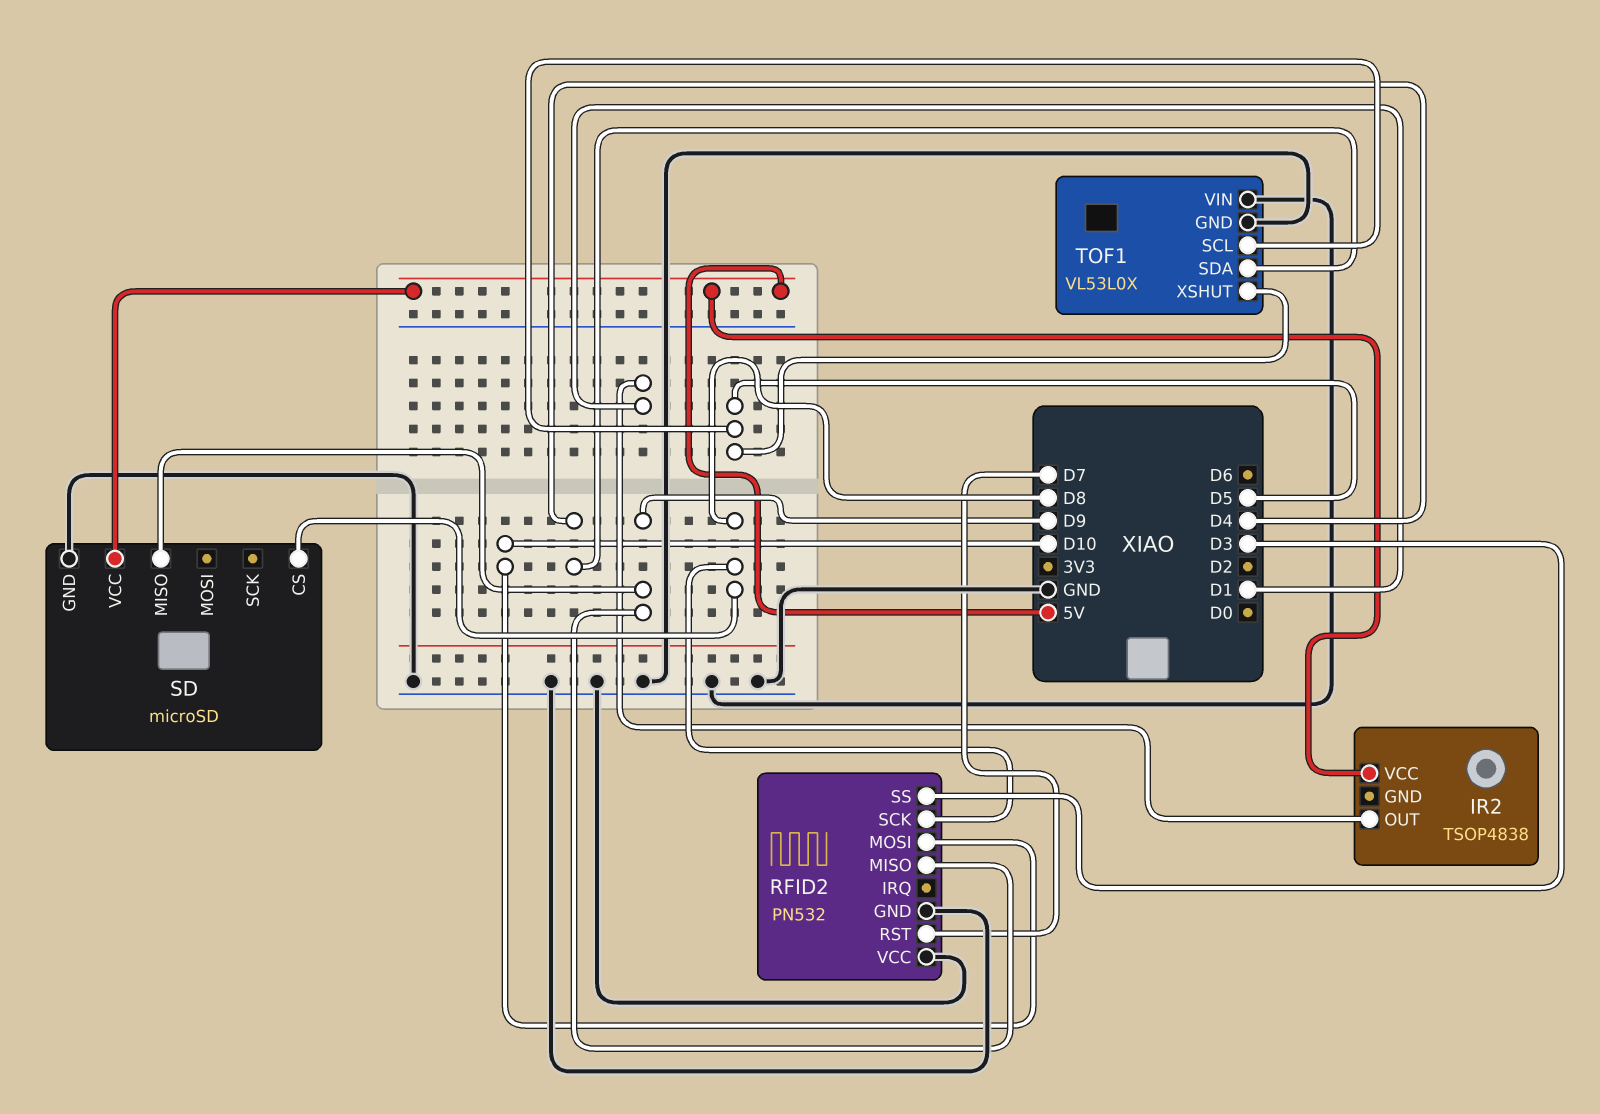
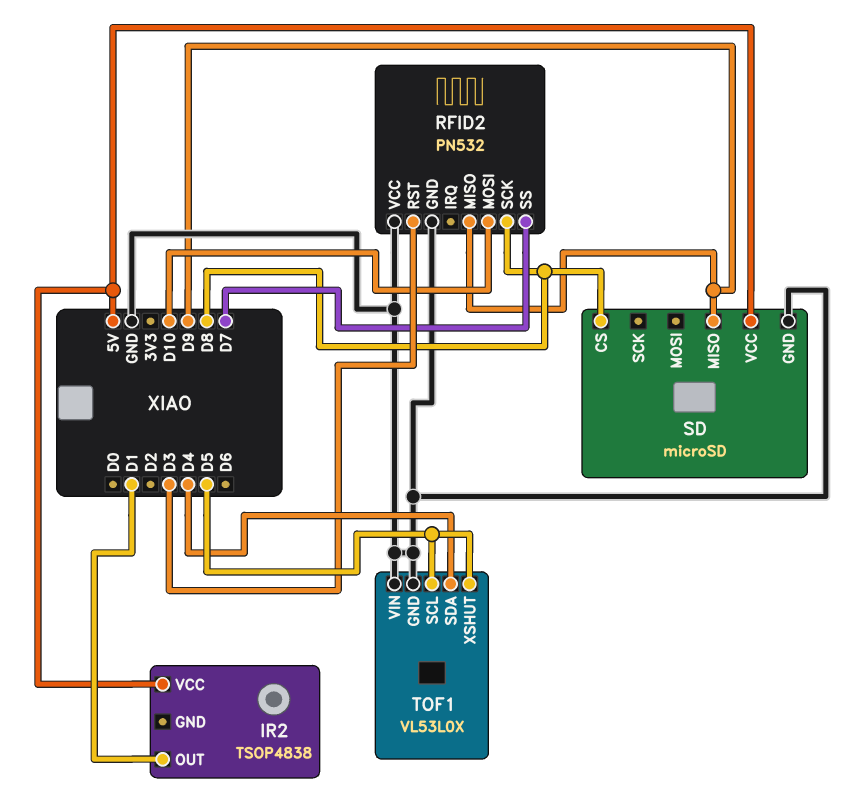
RFID2 pin RST: D7 -> D3
RFID2 pin SS: D3 -> D7

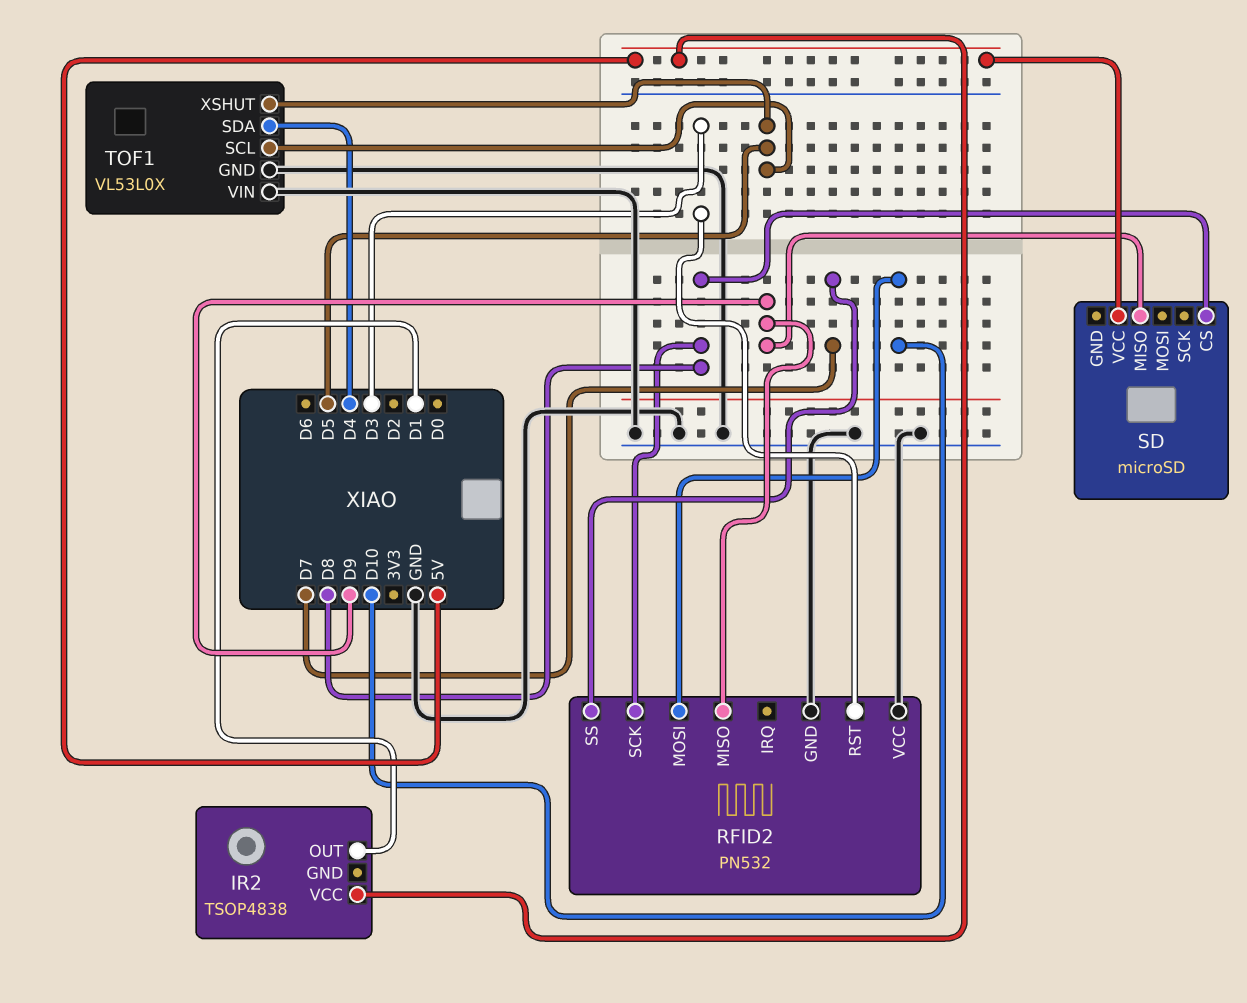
SD pin GND: GND -> none

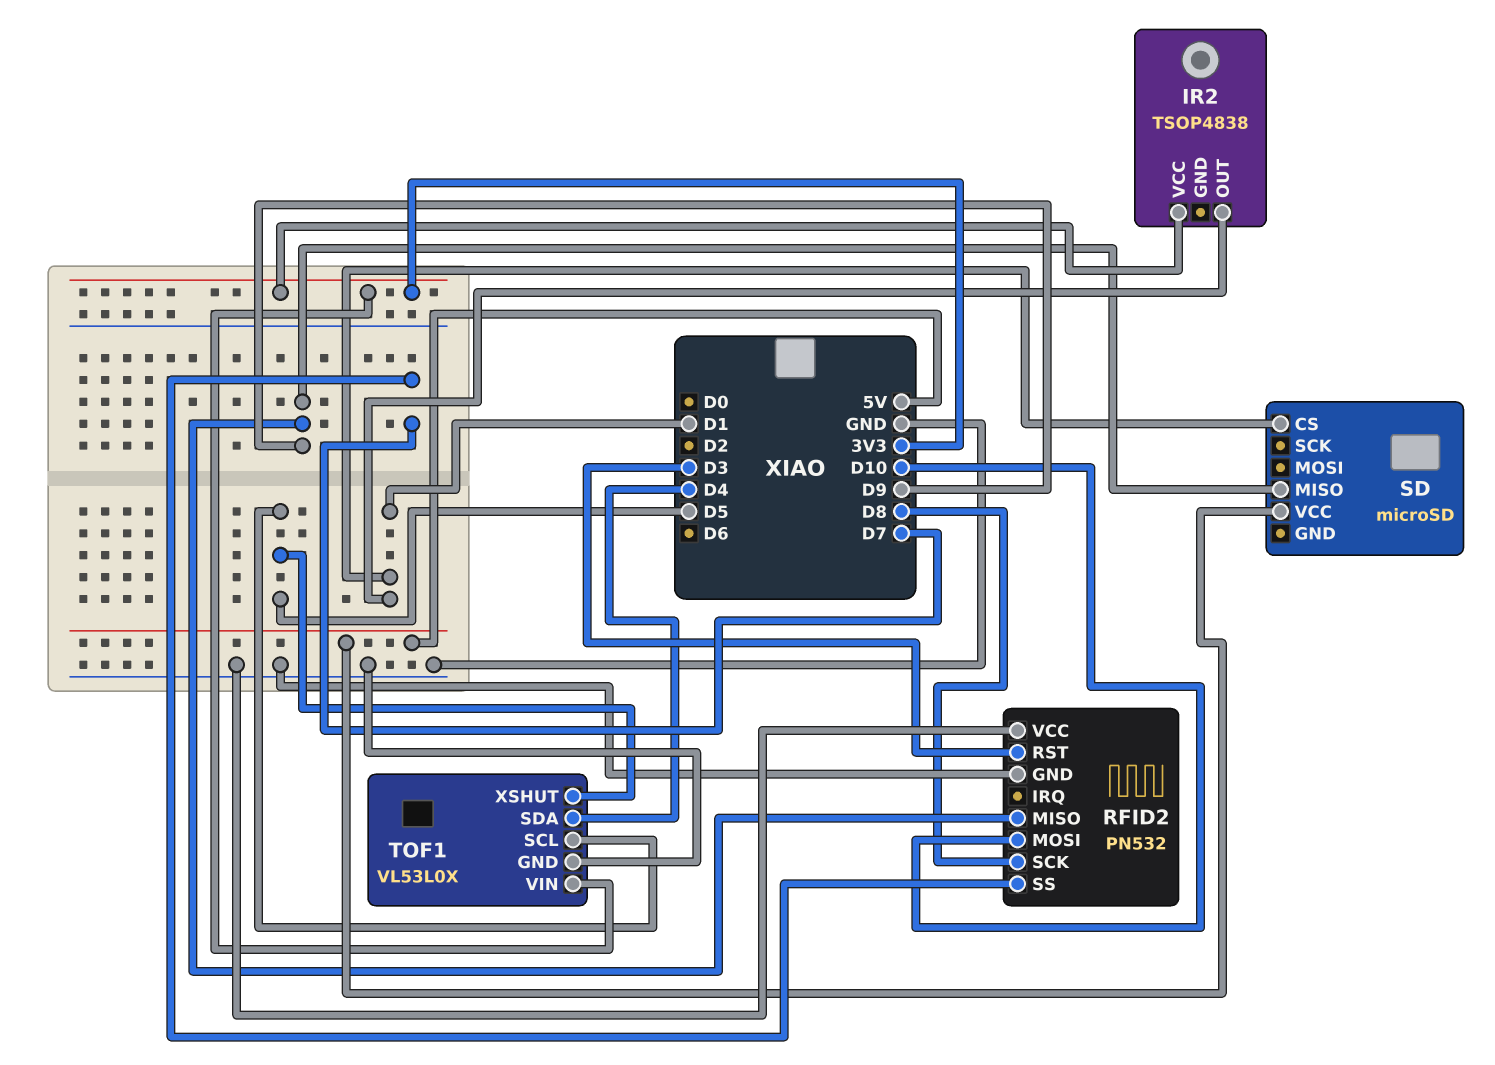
IR2 pin VCC: 5V -> 3V3
SD pin CS: D8 -> D1
TOF1 pin VIN: GND -> 3V3

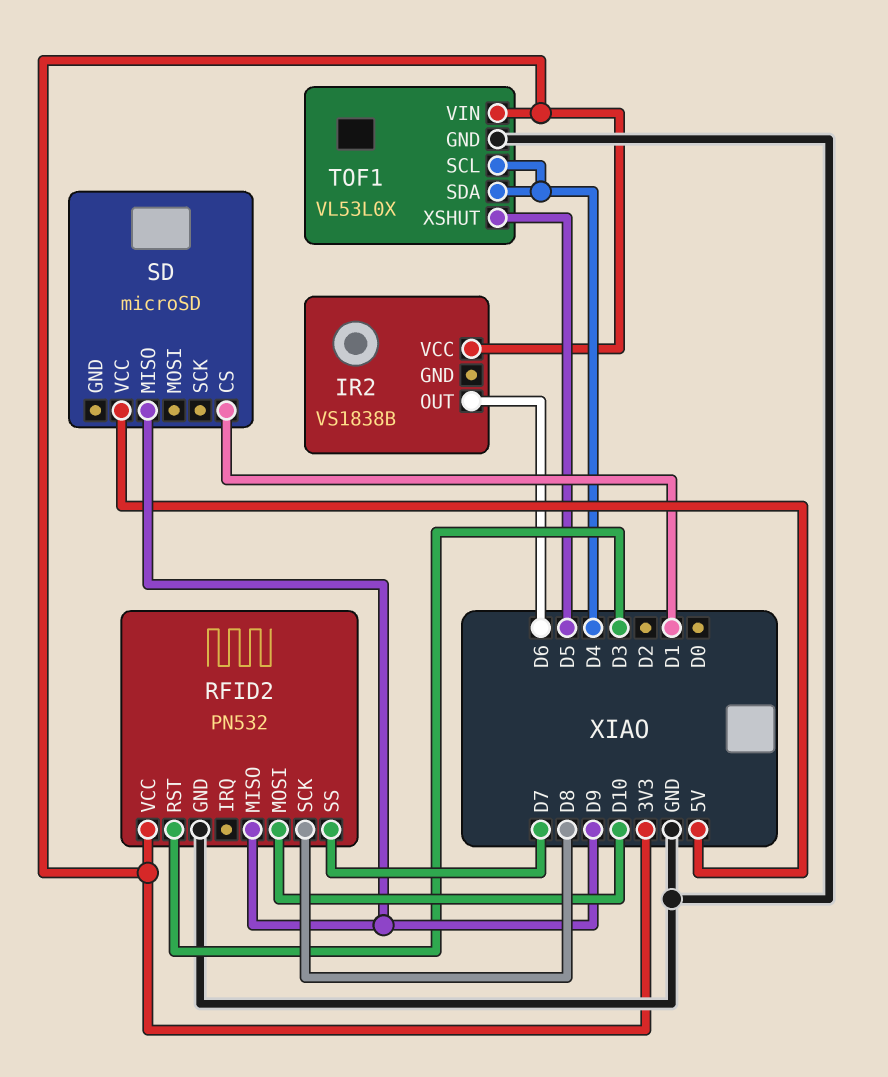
IR2: TSOP4838 -> VS1838B
IR2 pin OUT: D1 -> D6
RFID2 pin VCC: GND -> 3V3
TOF1 pin SCL: D5 -> D4

